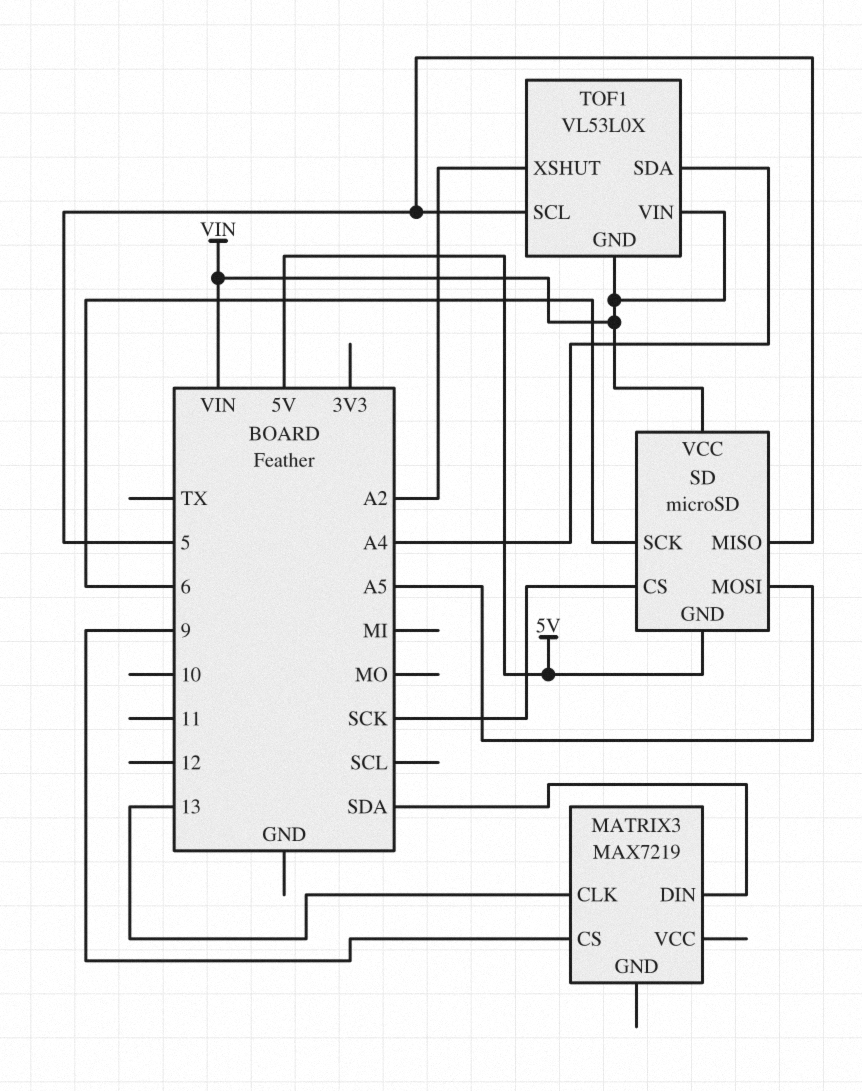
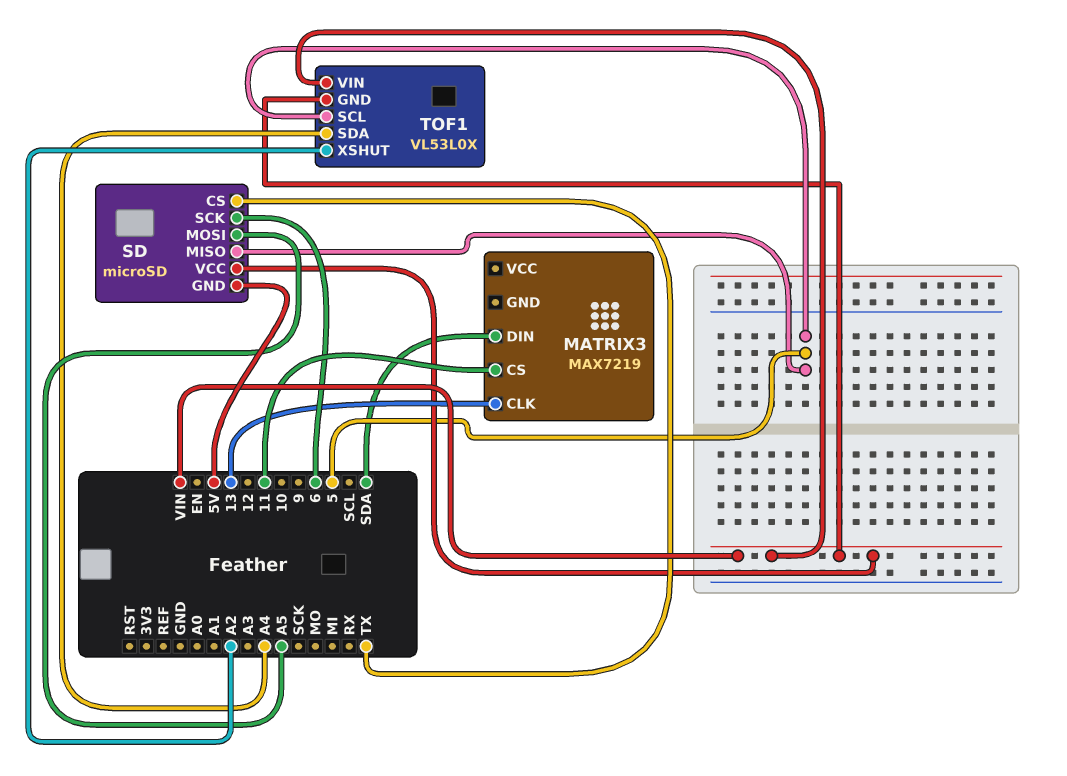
MATRIX3 pin CS: 9 -> 11
SD pin CS: SCK -> TX

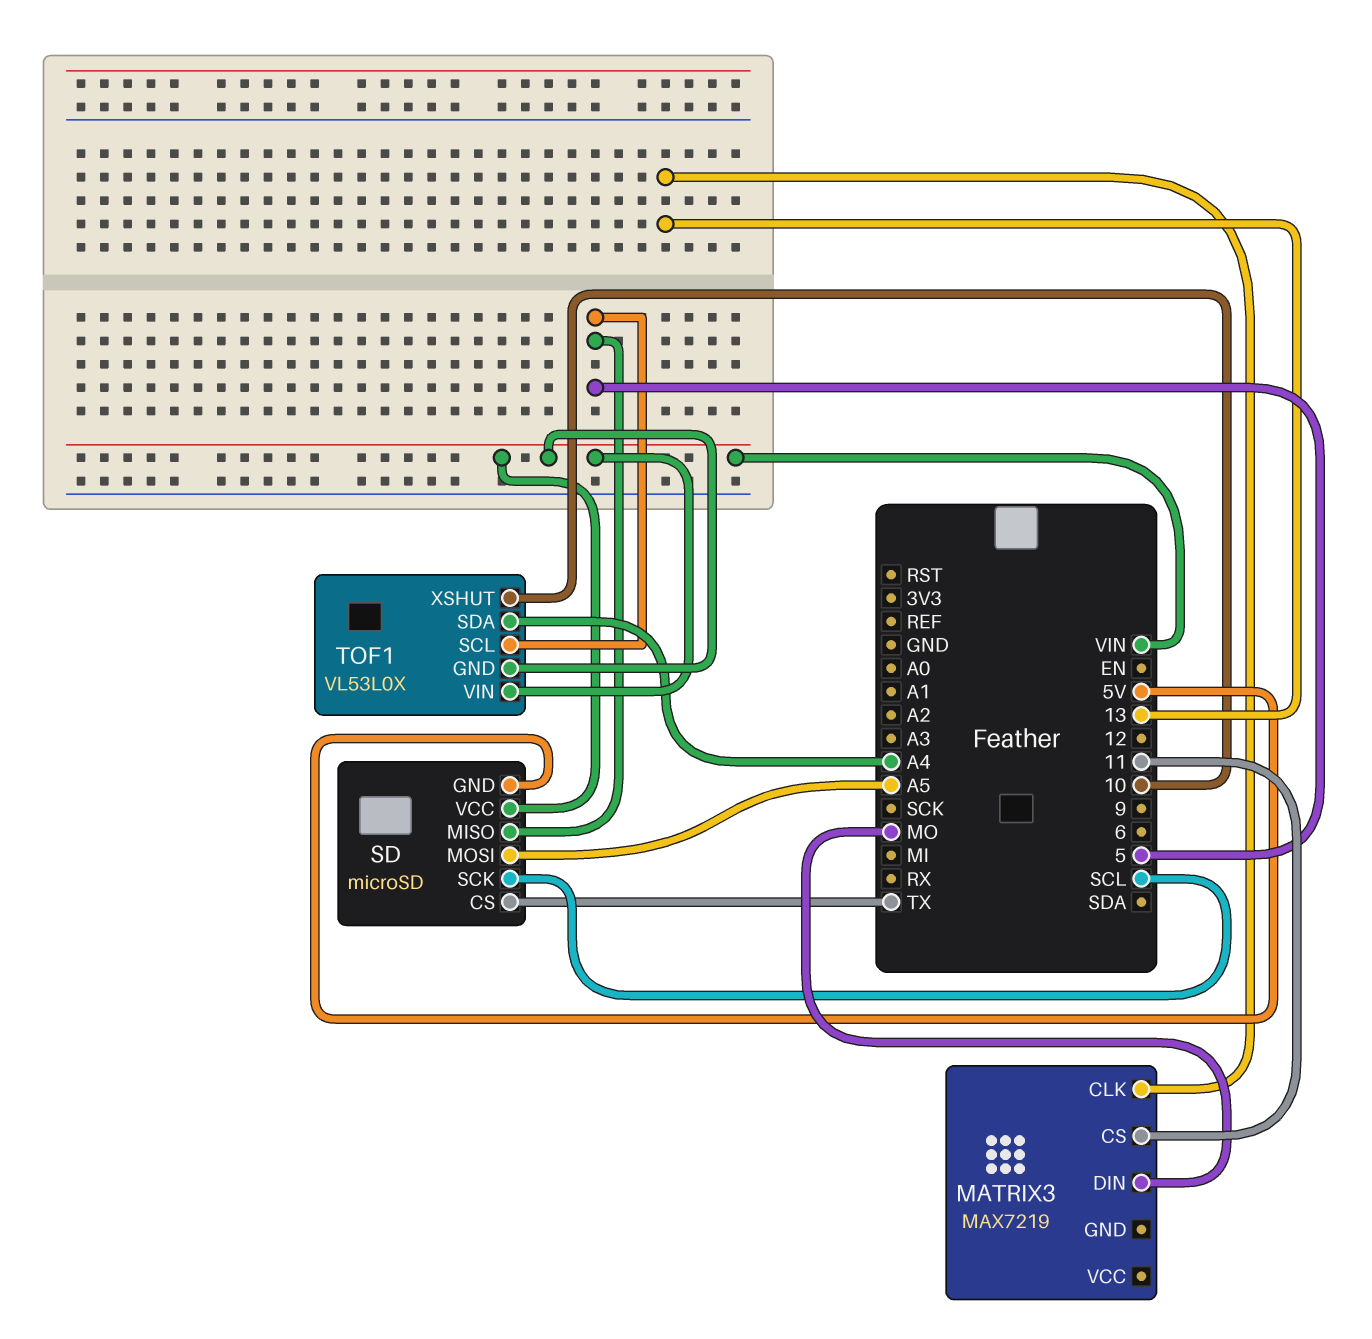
MATRIX3 pin DIN: SDA -> MO
SD pin SCK: 6 -> SCL
TOF1 pin XSHUT: A2 -> 10

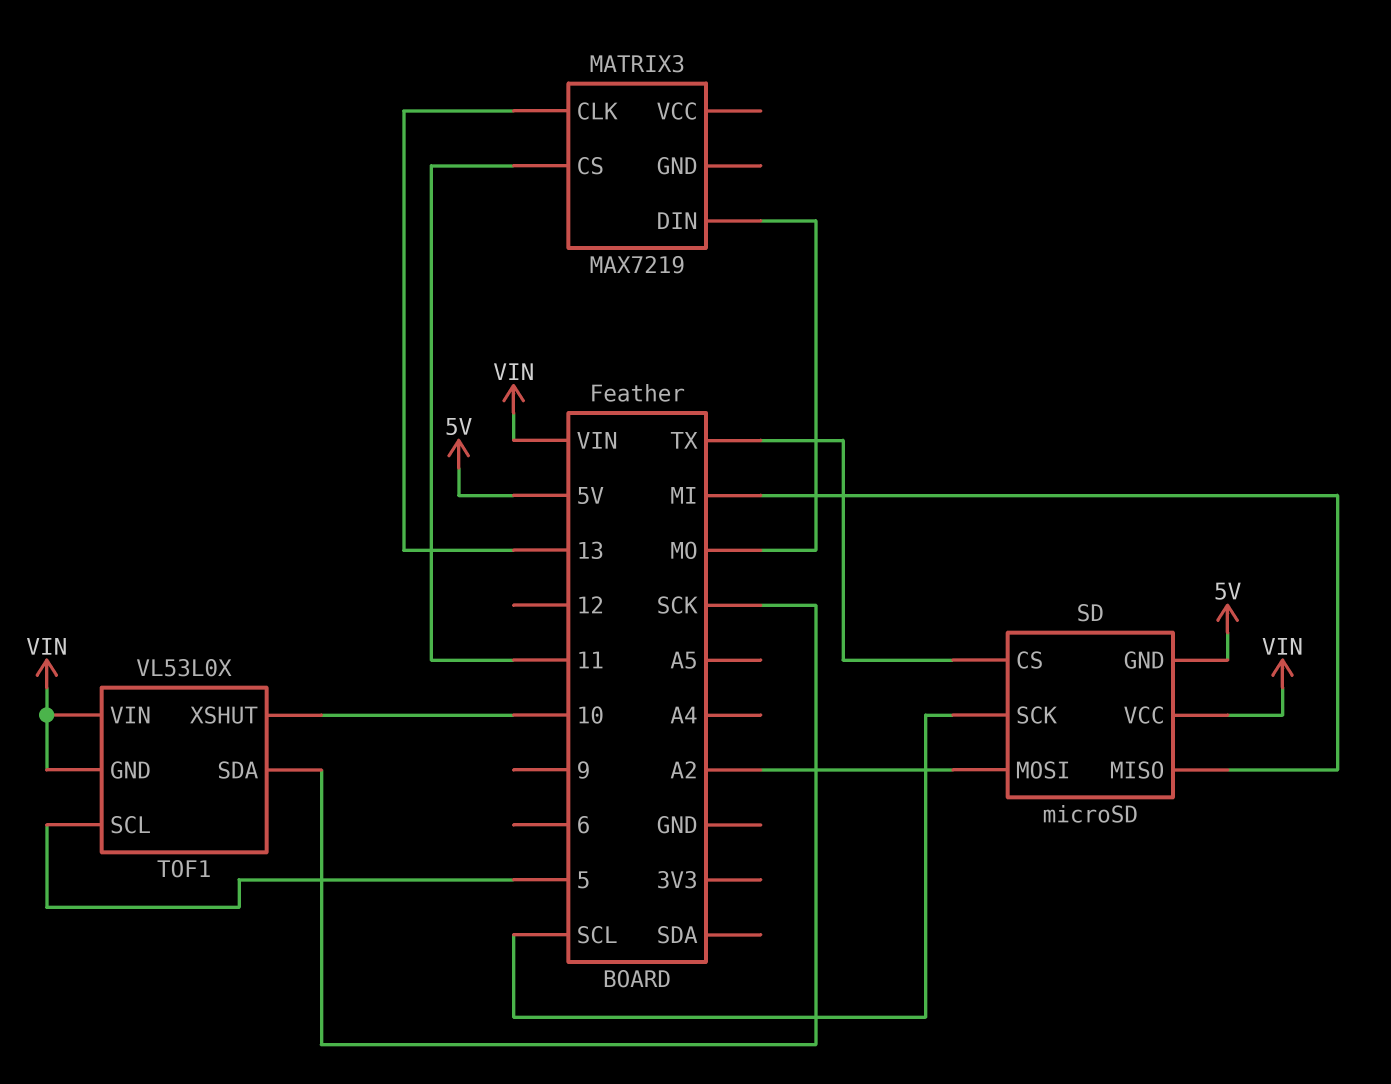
SD pin MISO: 5 -> MI
SD pin MOSI: A5 -> A2
TOF1 pin SDA: A4 -> SCK

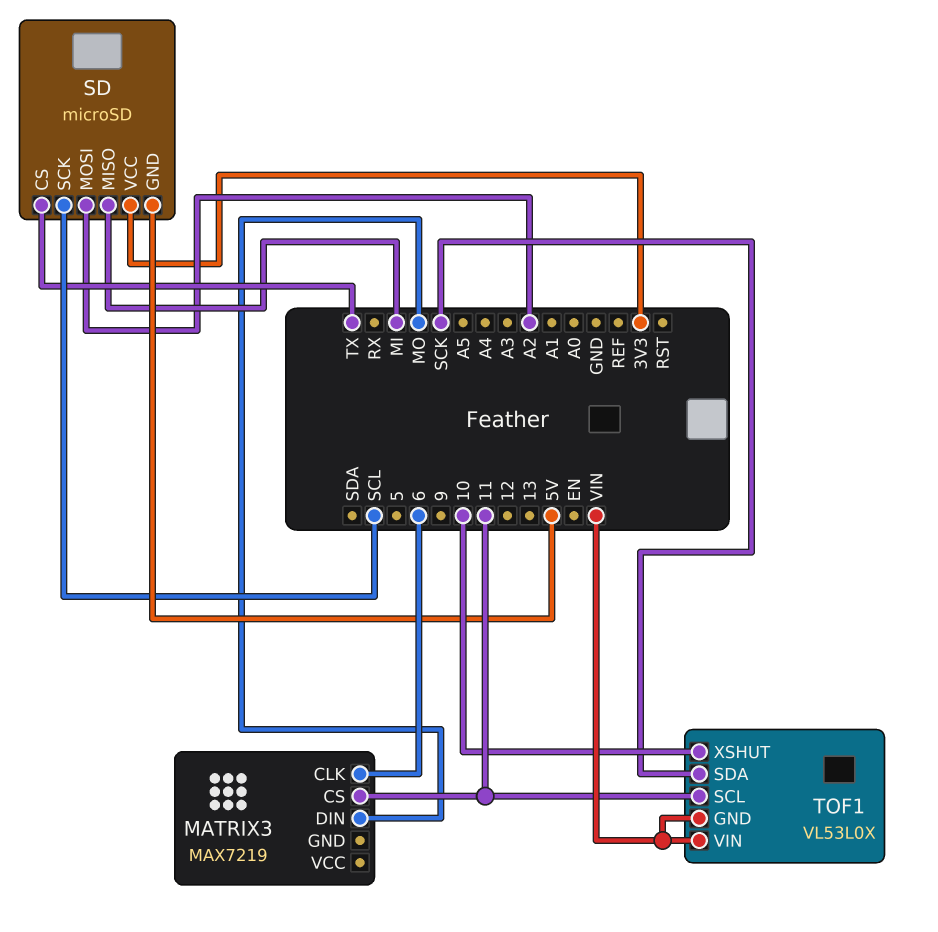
MATRIX3 pin CLK: 13 -> 6
SD pin VCC: VIN -> 3V3
TOF1 pin SCL: 5 -> 11

